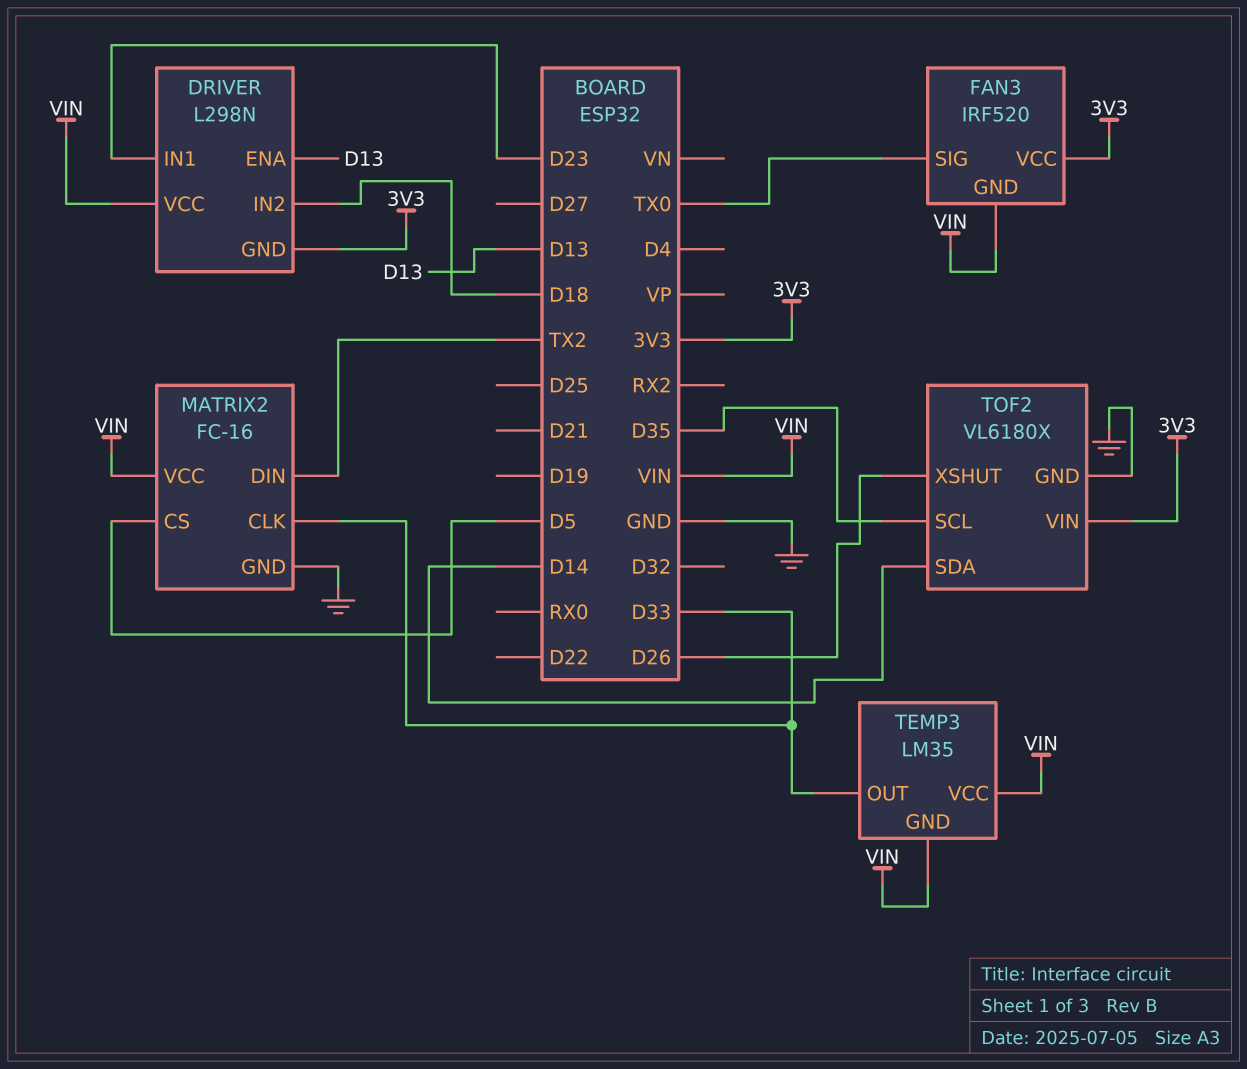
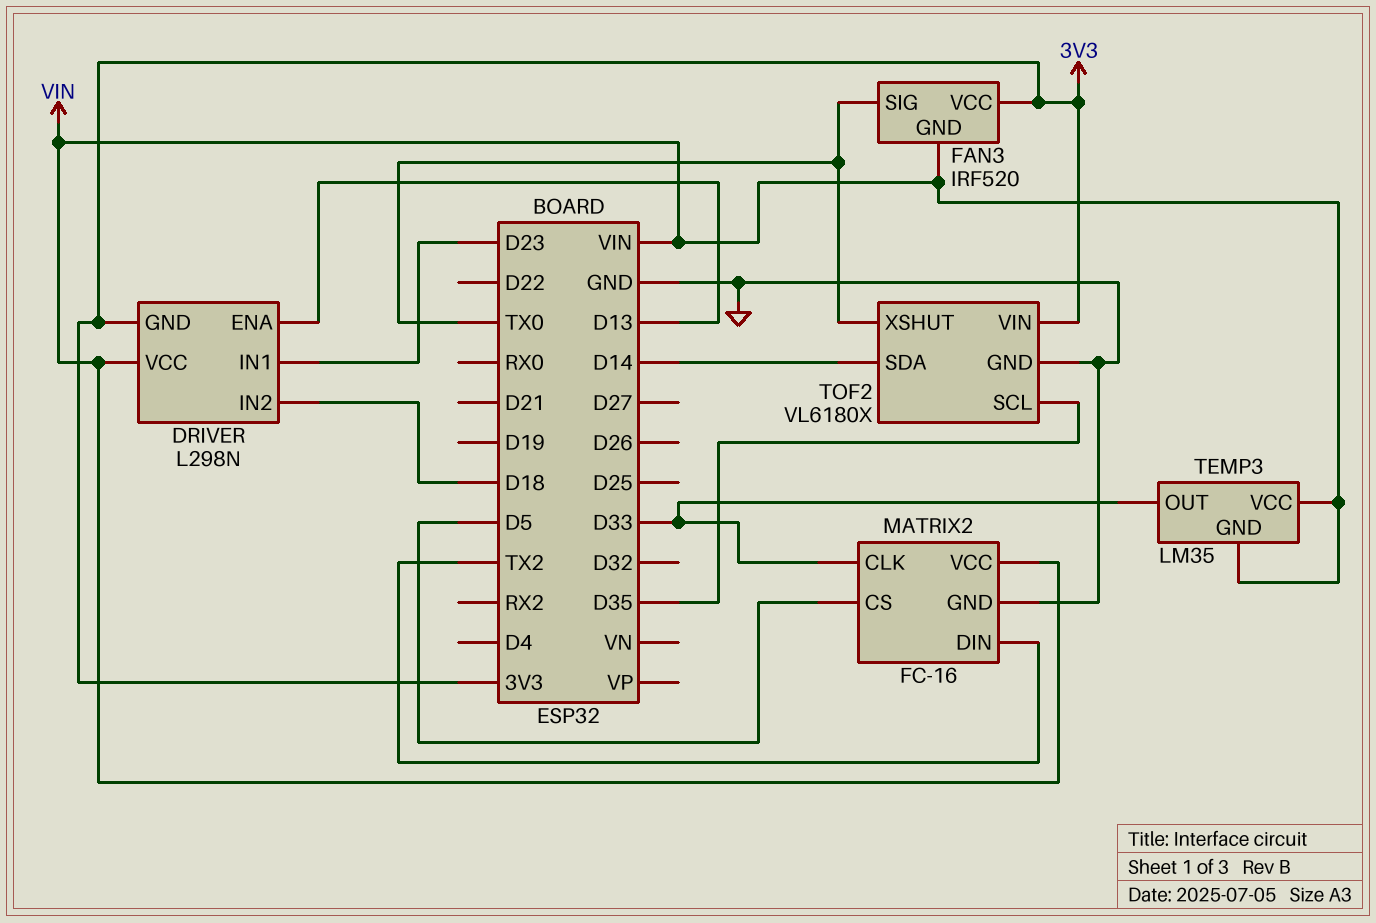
TOF2 pin XSHUT: D26 -> TX0

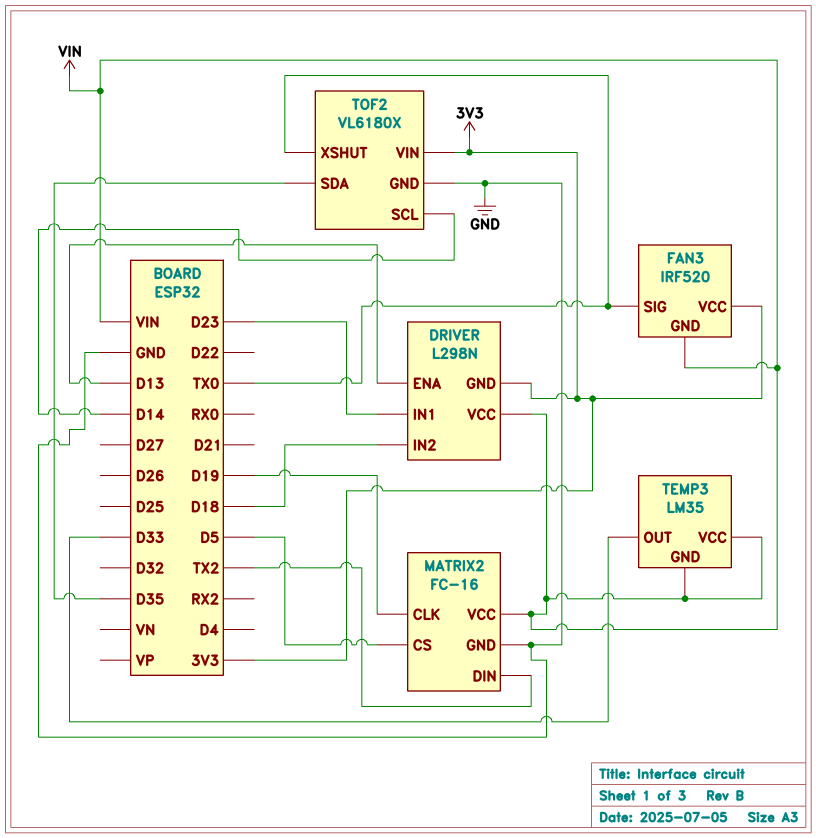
MATRIX2 pin CLK: D33 -> D19
TOF2 pin SCL: D35 -> D14
TOF2 pin SDA: D14 -> D35

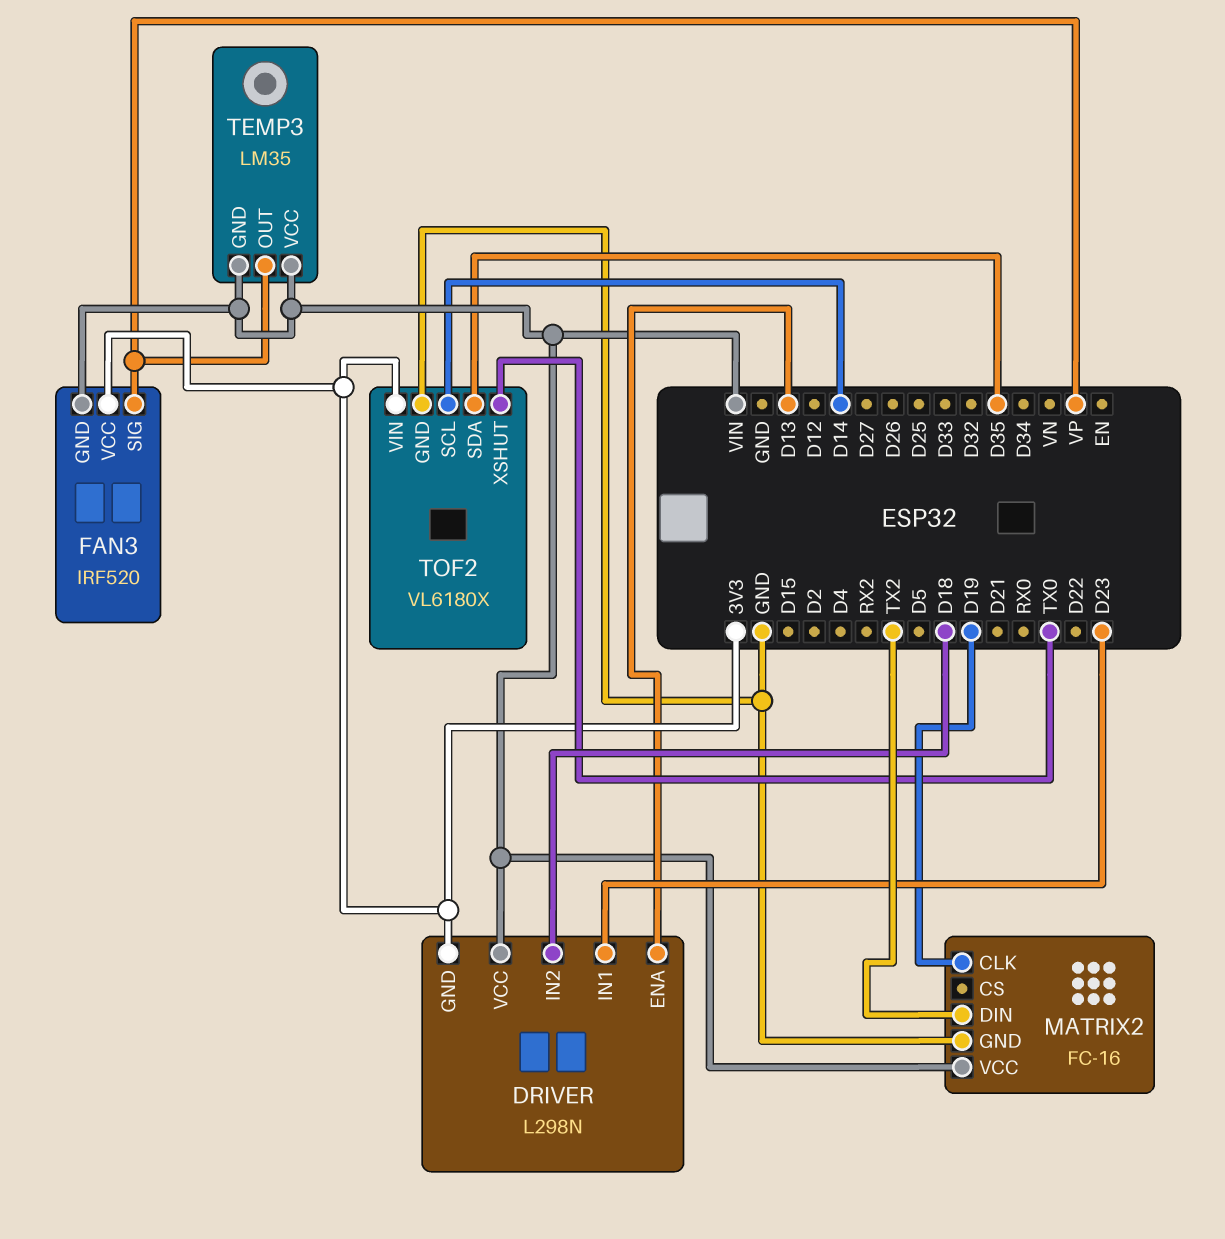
FAN3 pin SIG: TX0 -> VP
MATRIX2 pin CS: D5 -> none
TEMP3 pin OUT: D33 -> VP

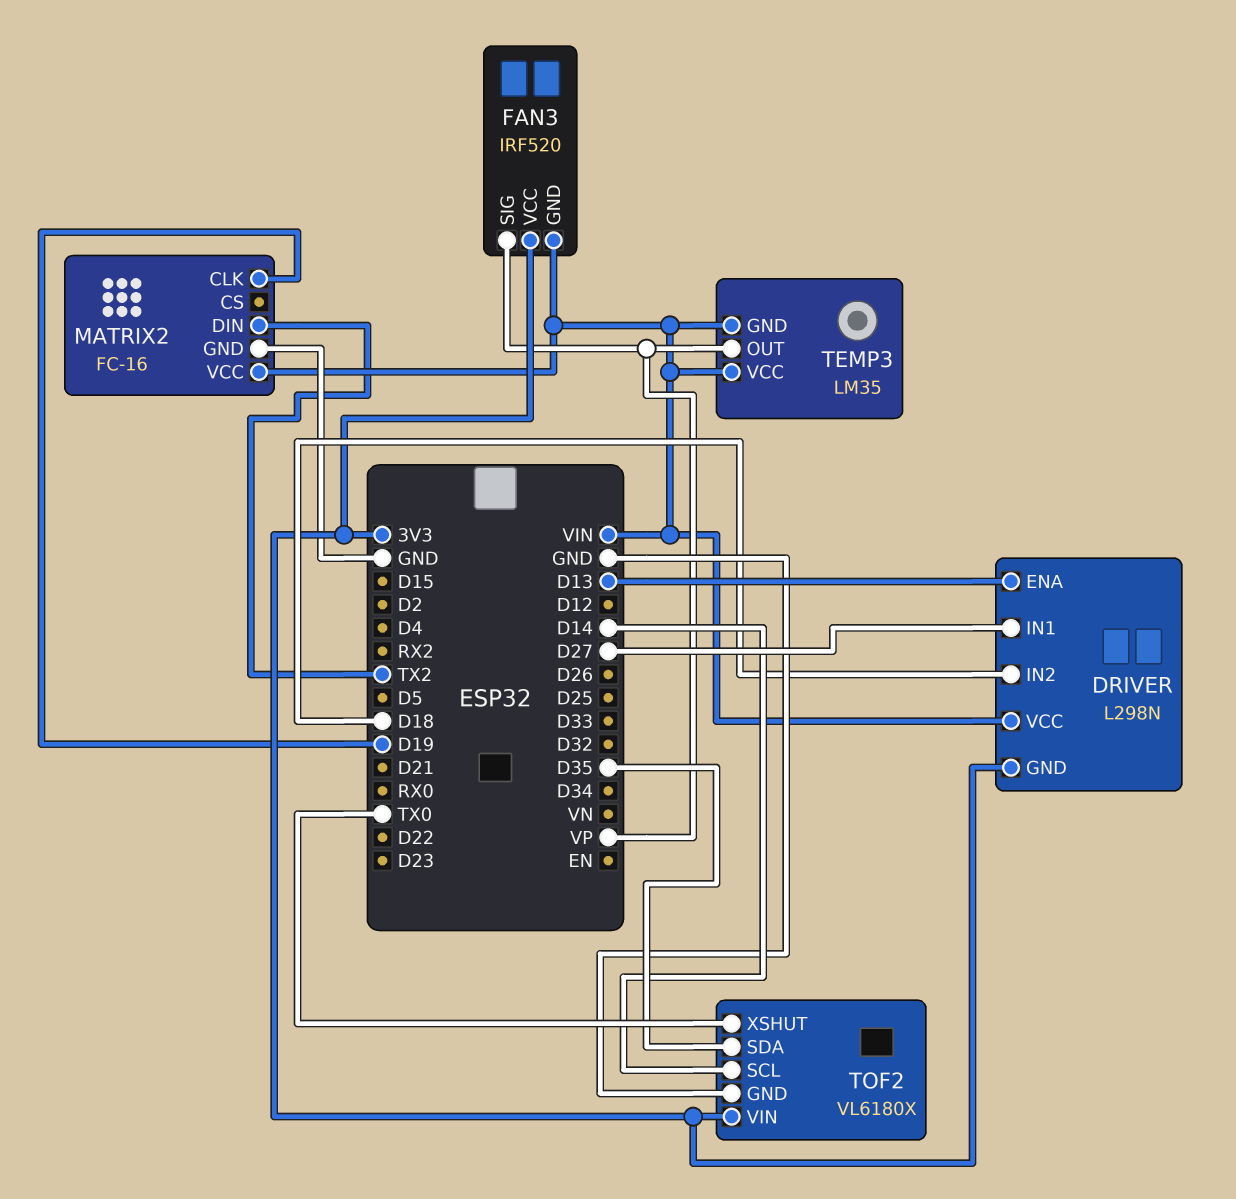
DRIVER pin IN1: D23 -> D27

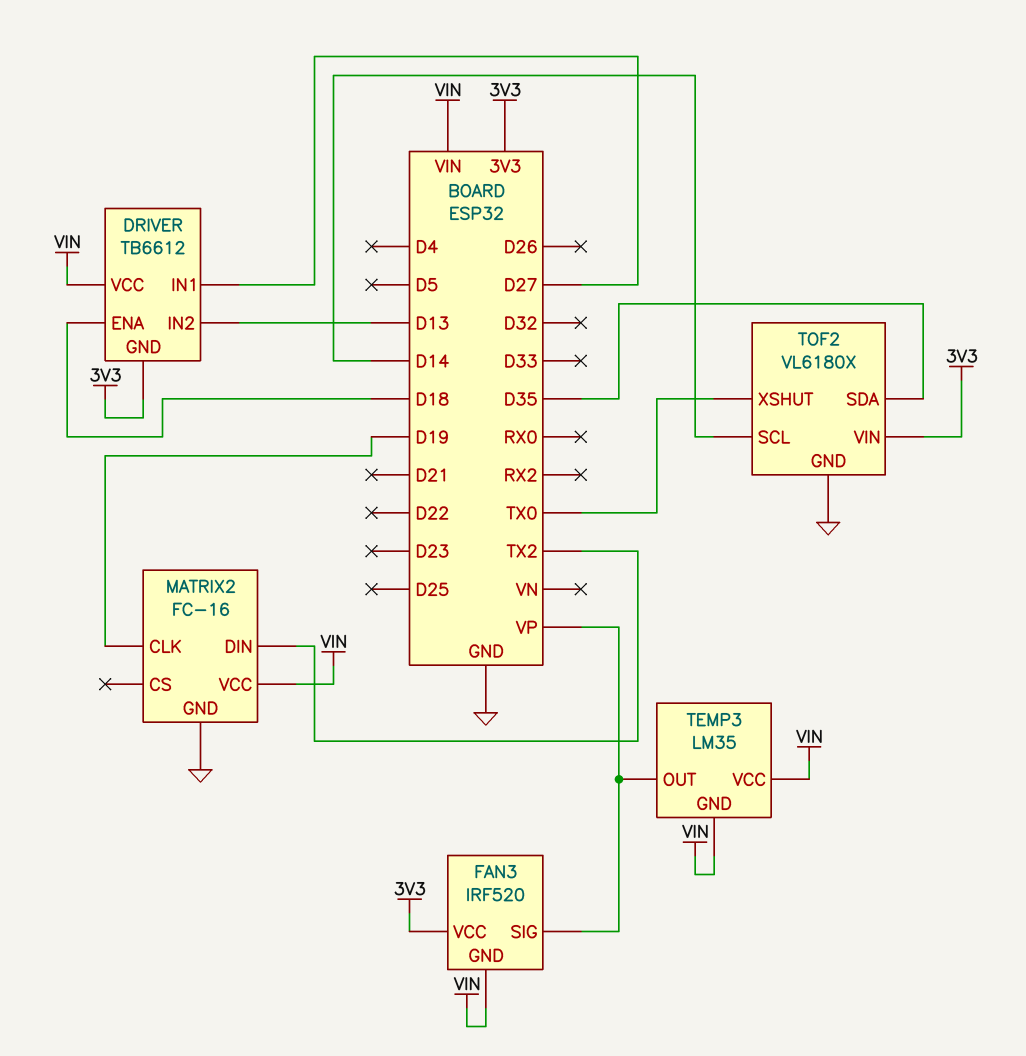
DRIVER: L298N -> TB6612
DRIVER pin ENA: D13 -> D18
DRIVER pin IN2: D18 -> D13

